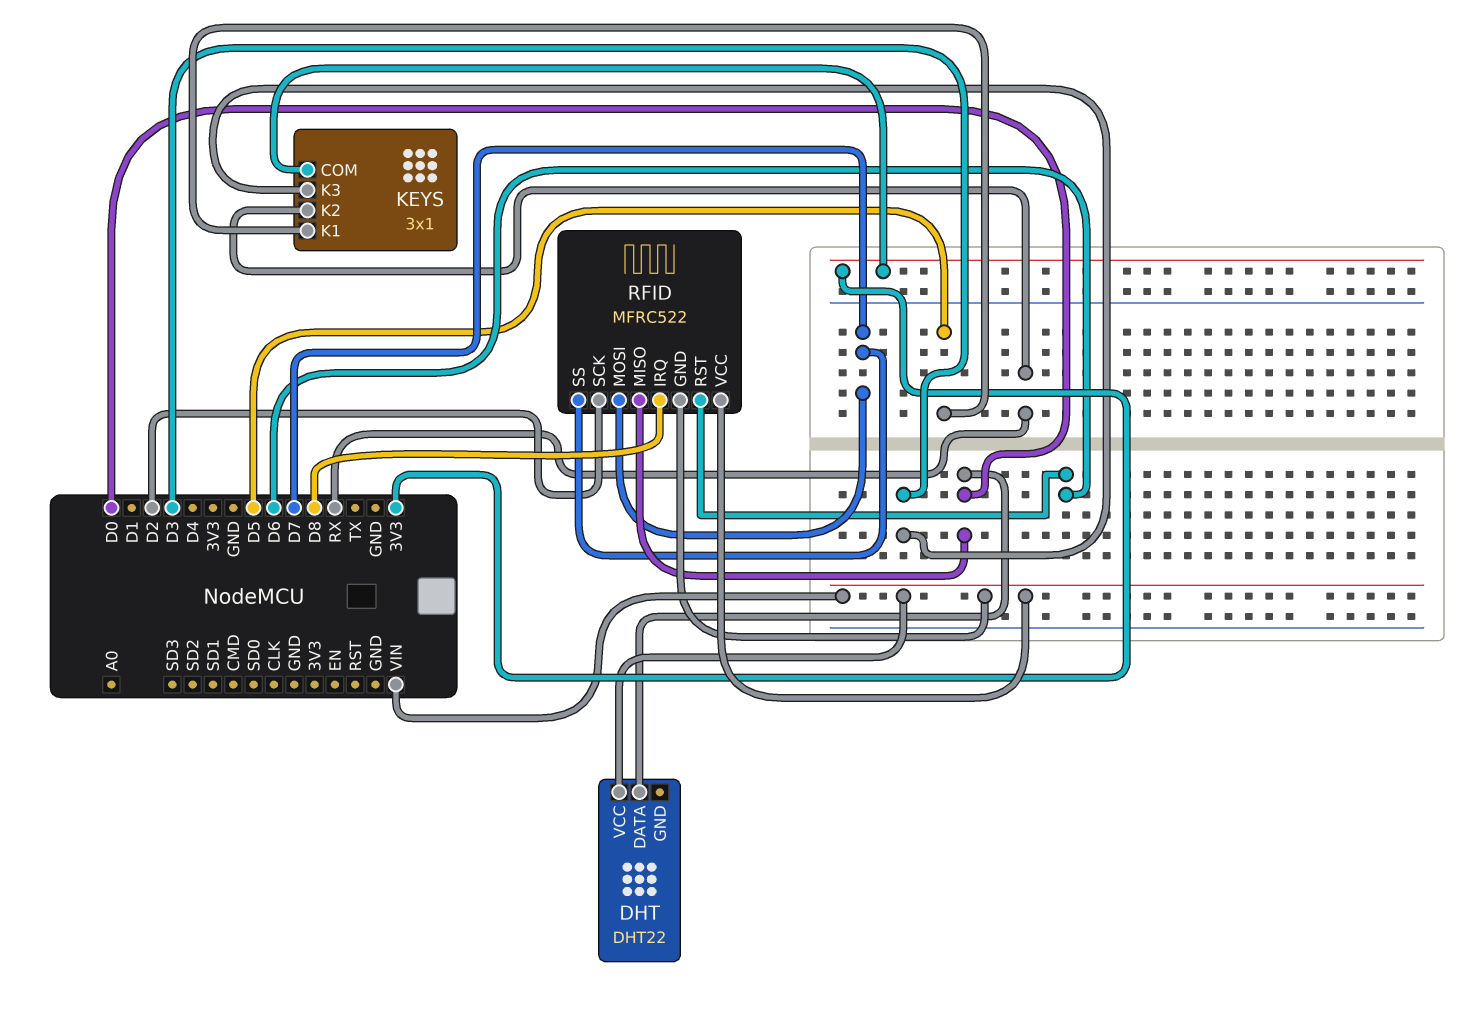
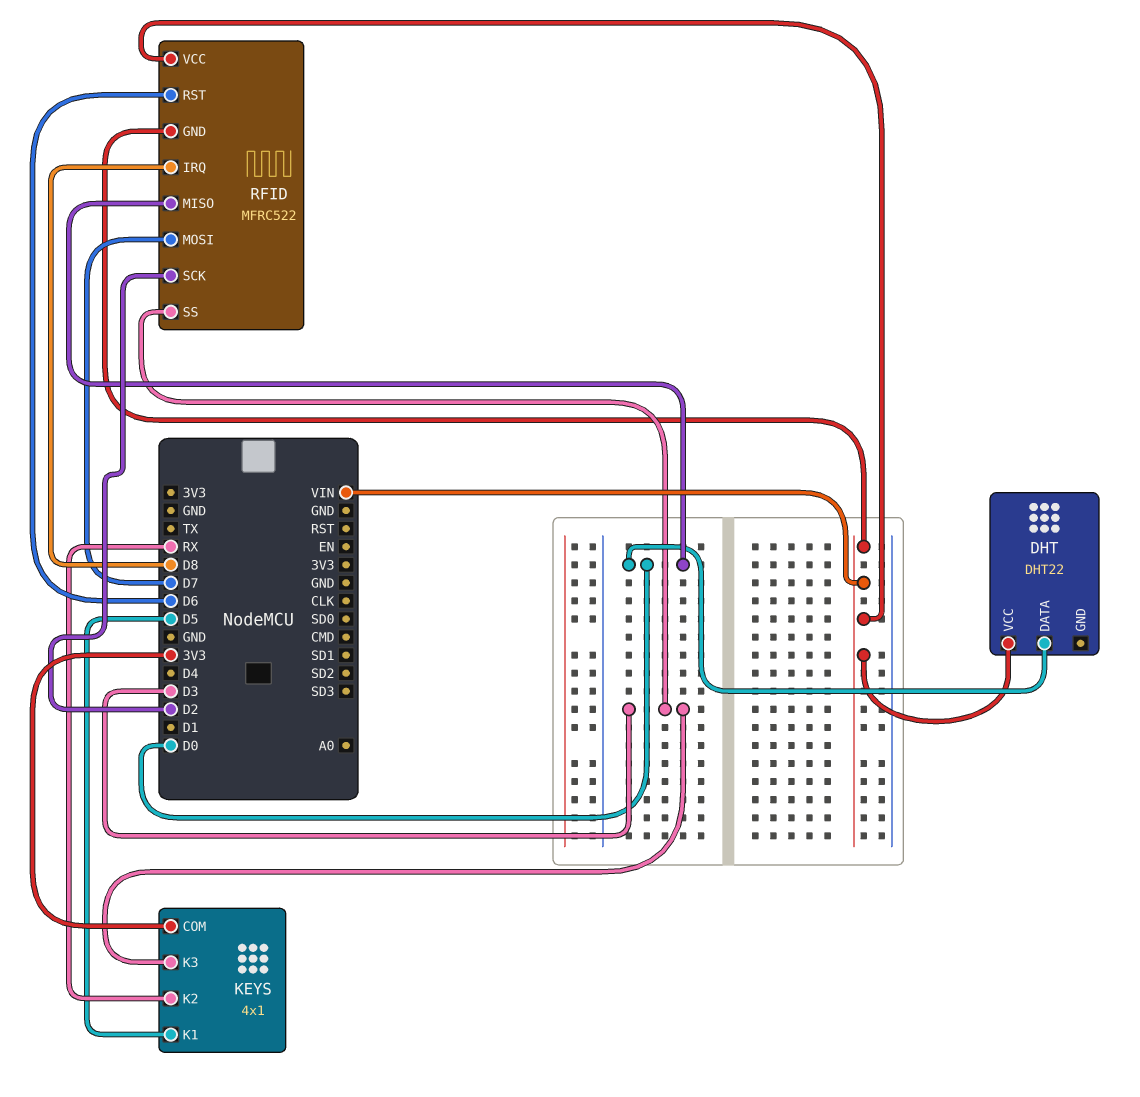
KEYS: 3x1 -> 4x1
RFID pin SS: D7 -> D3

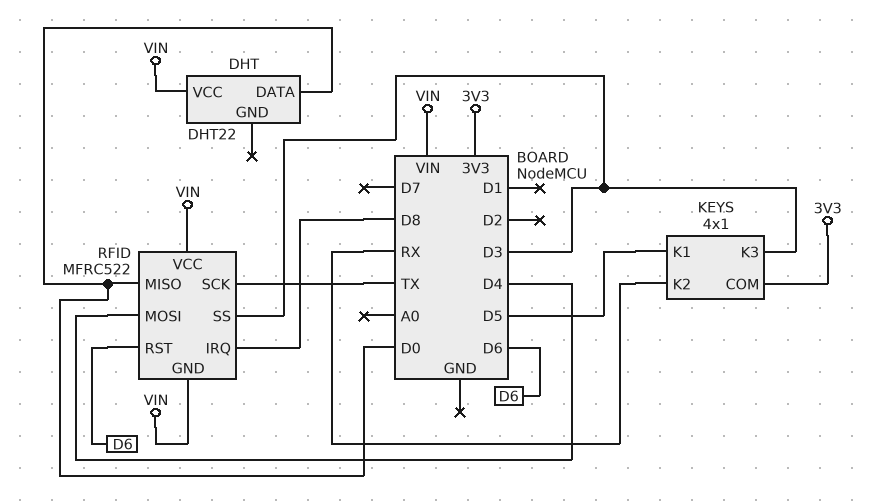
RFID pin MOSI: D7 -> D4
RFID pin SCK: D2 -> TX

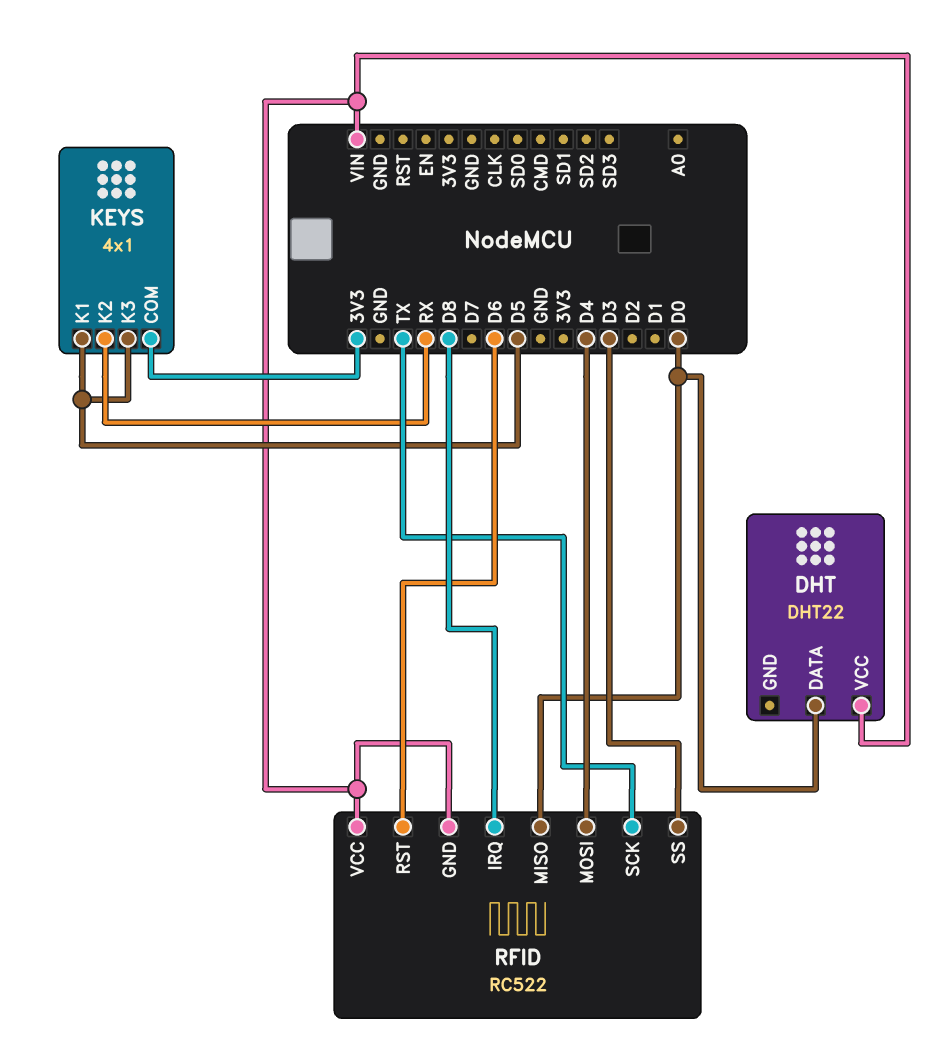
KEYS pin K3: D3 -> D5
RFID: MFRC522 -> RC522

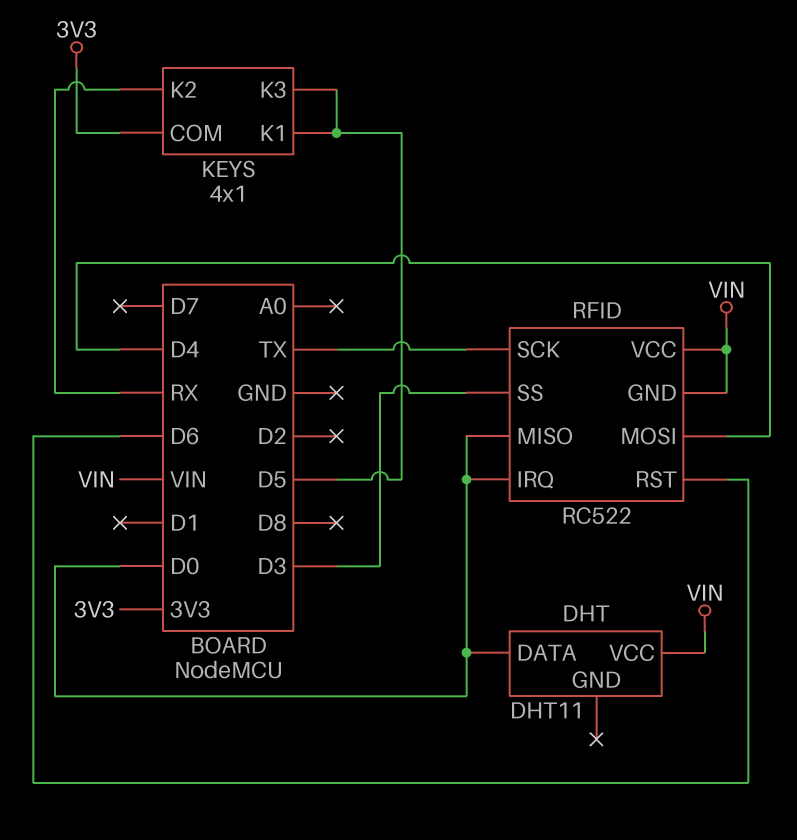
DHT: DHT22 -> DHT11
RFID pin IRQ: D8 -> D0

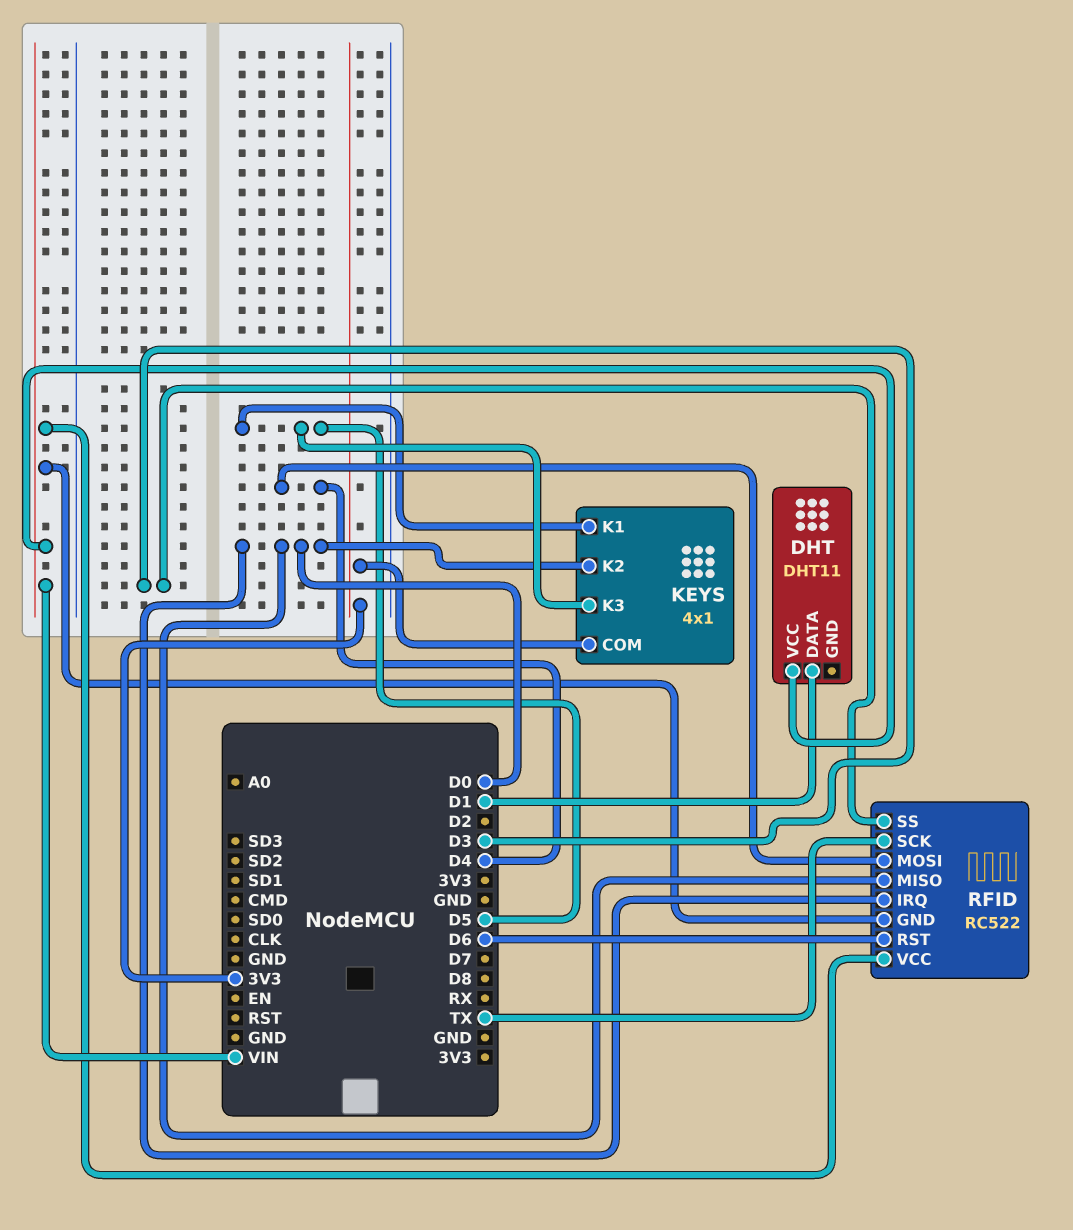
DHT pin DATA: D0 -> D1
KEYS pin K2: RX -> D0

